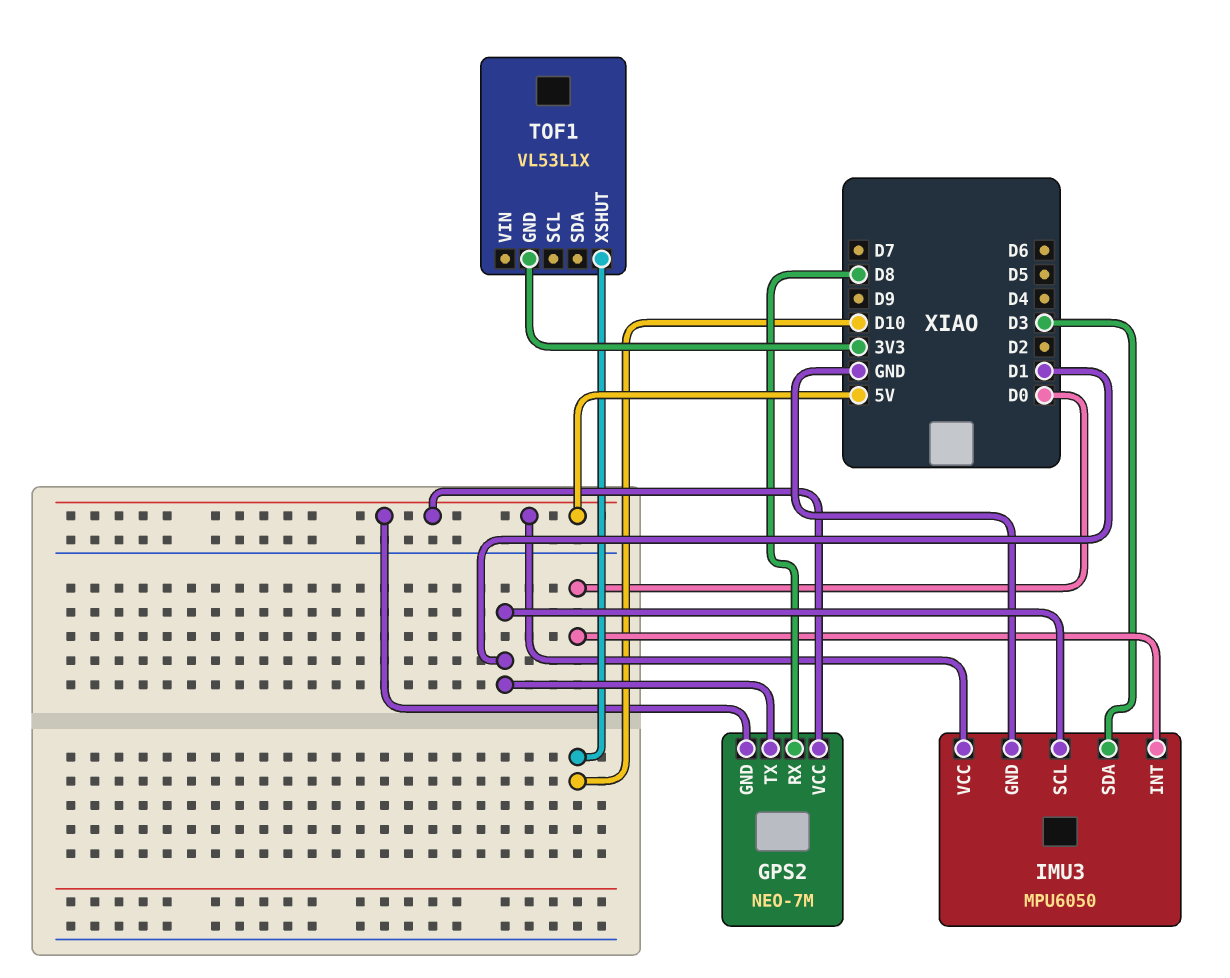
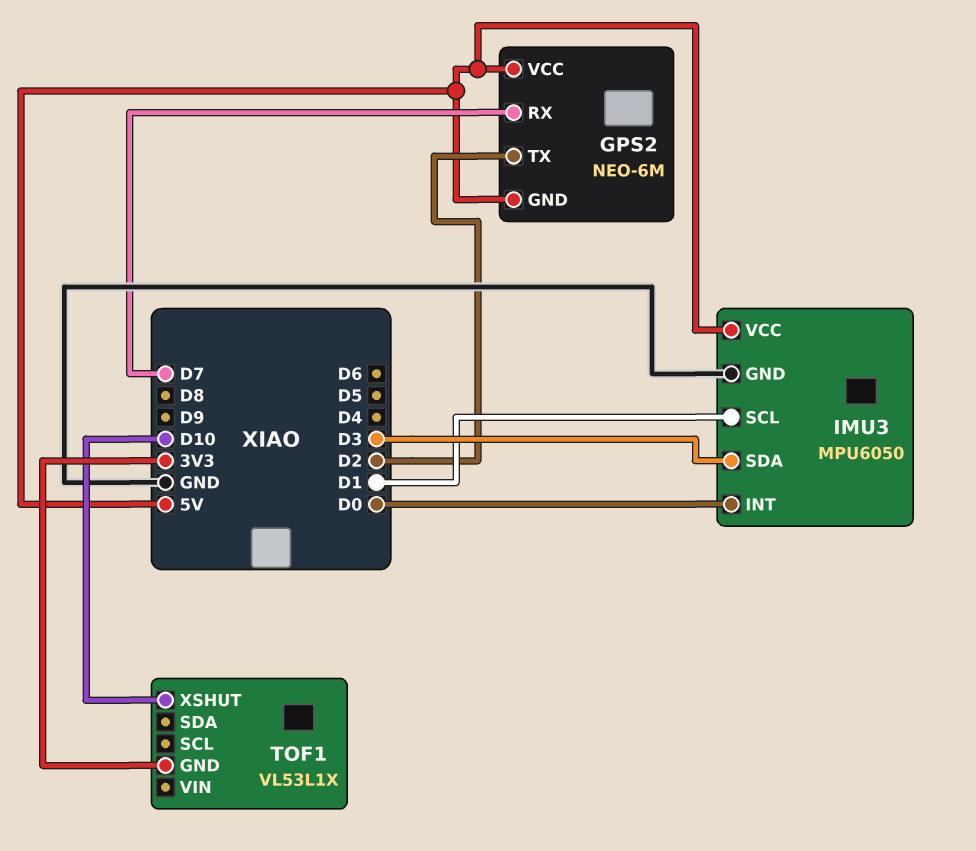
GPS2: NEO-7M -> NEO-6M
GPS2 pin RX: D8 -> D7
GPS2 pin TX: D1 -> D2

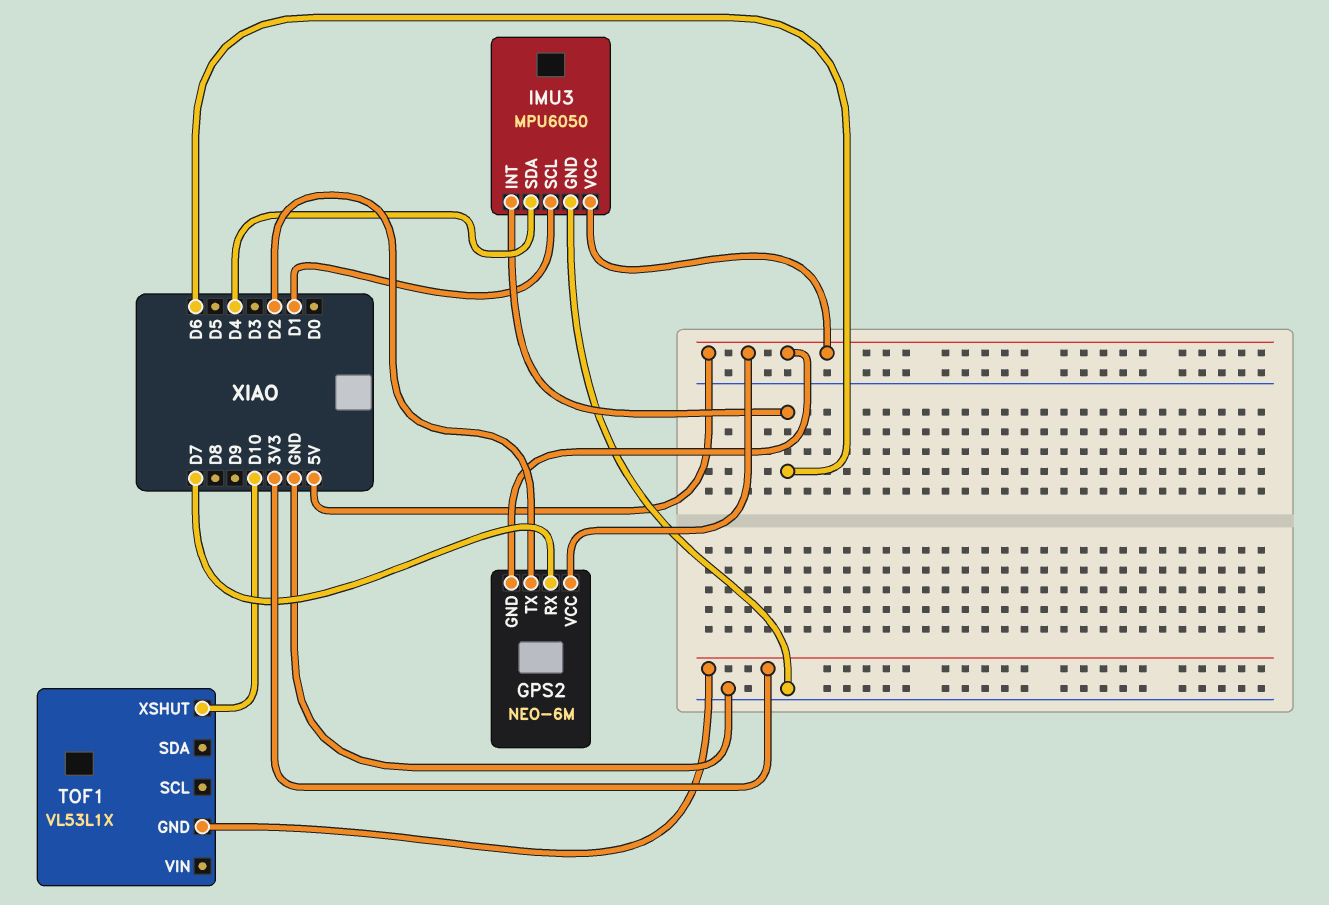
IMU3 pin INT: D0 -> D6
IMU3 pin SDA: D3 -> D4

